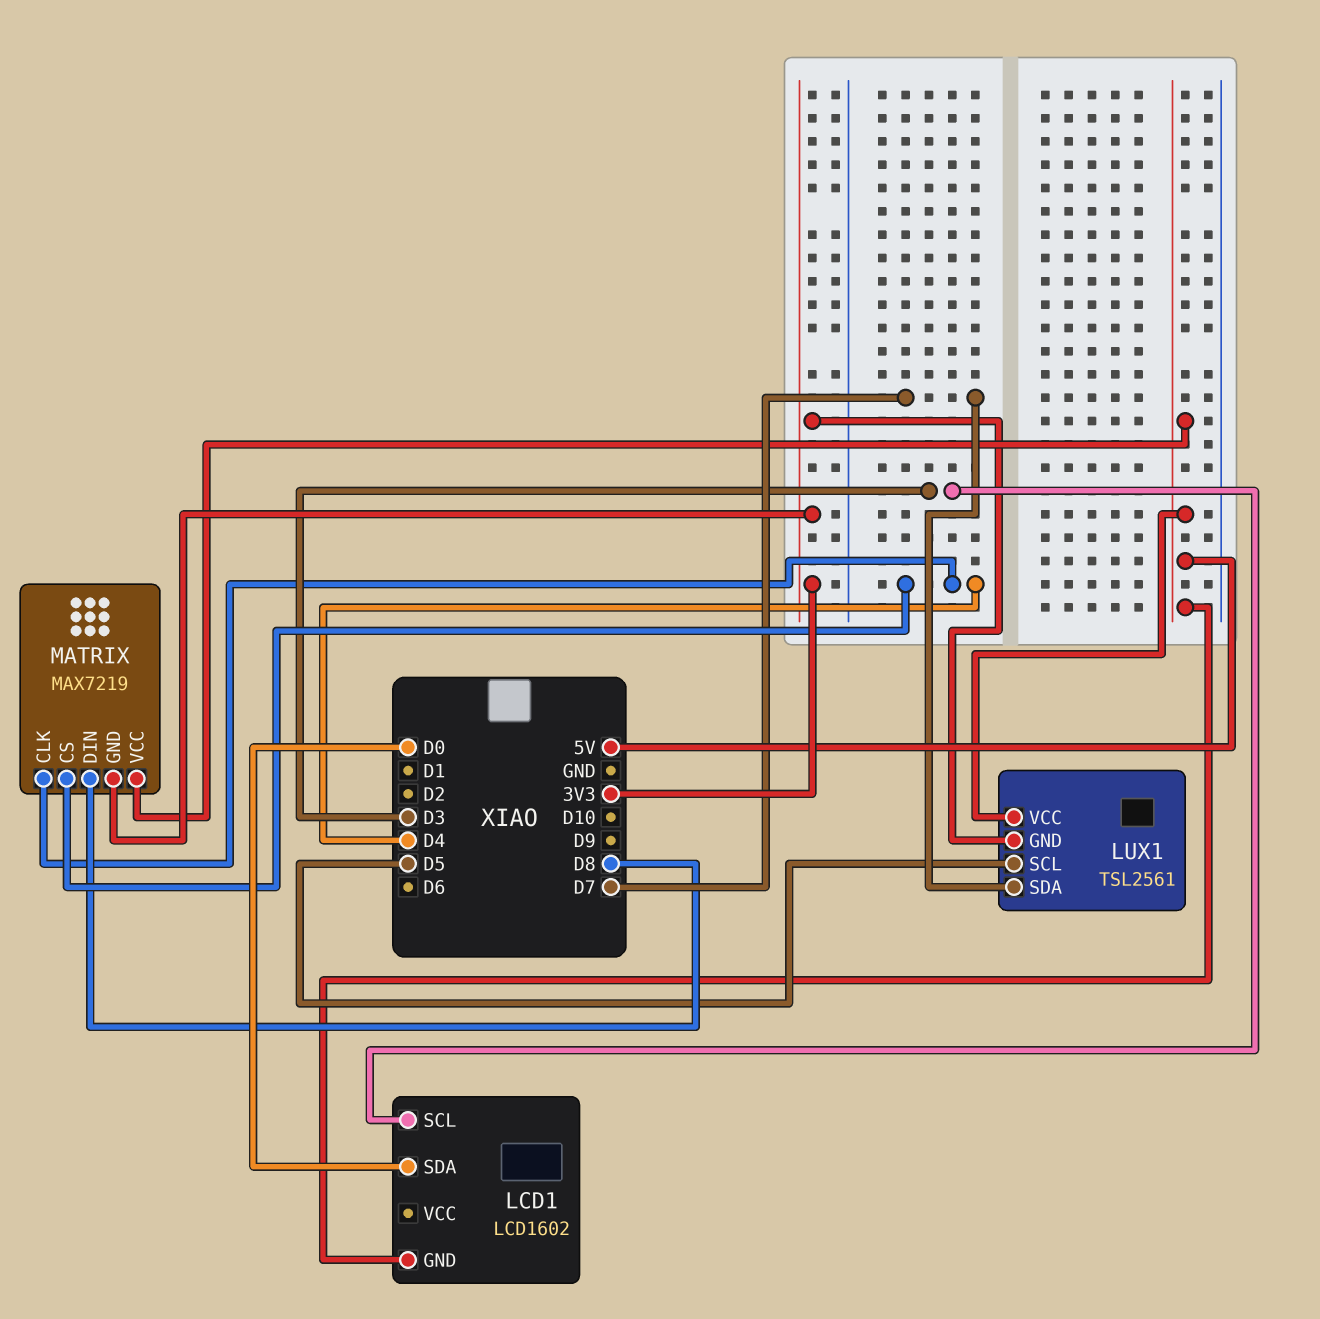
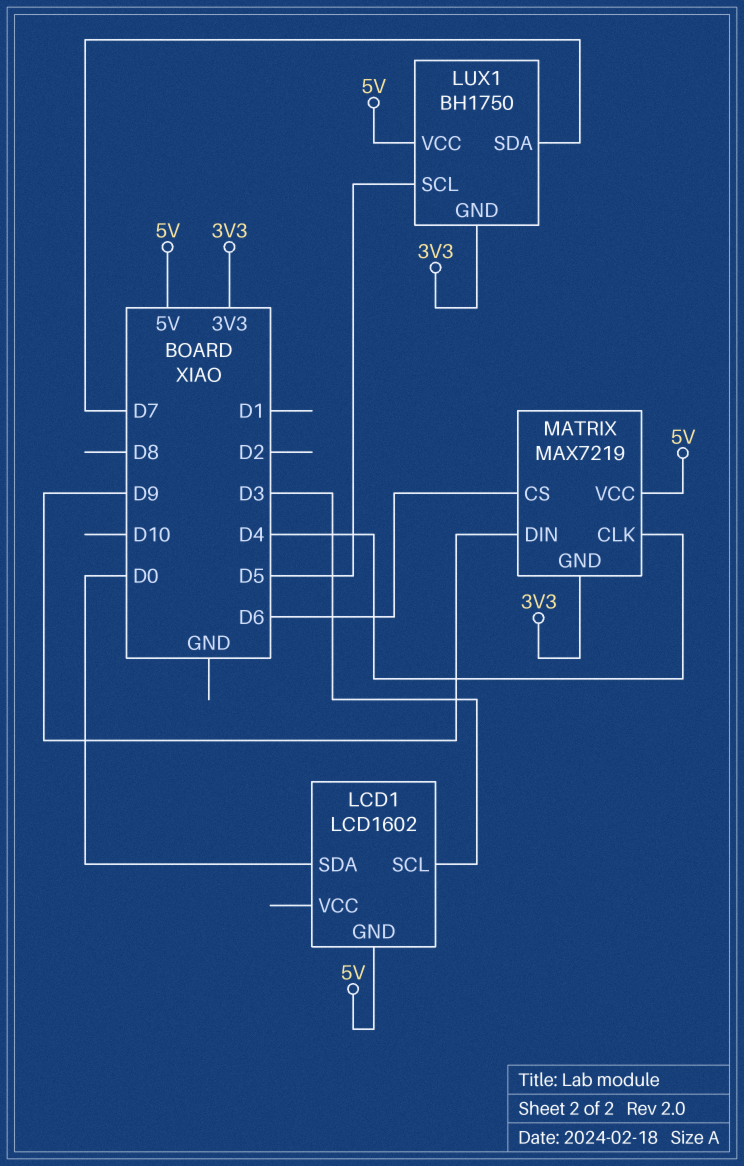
LUX1: TSL2561 -> BH1750
MATRIX pin CS: D4 -> D6
MATRIX pin DIN: D8 -> D9

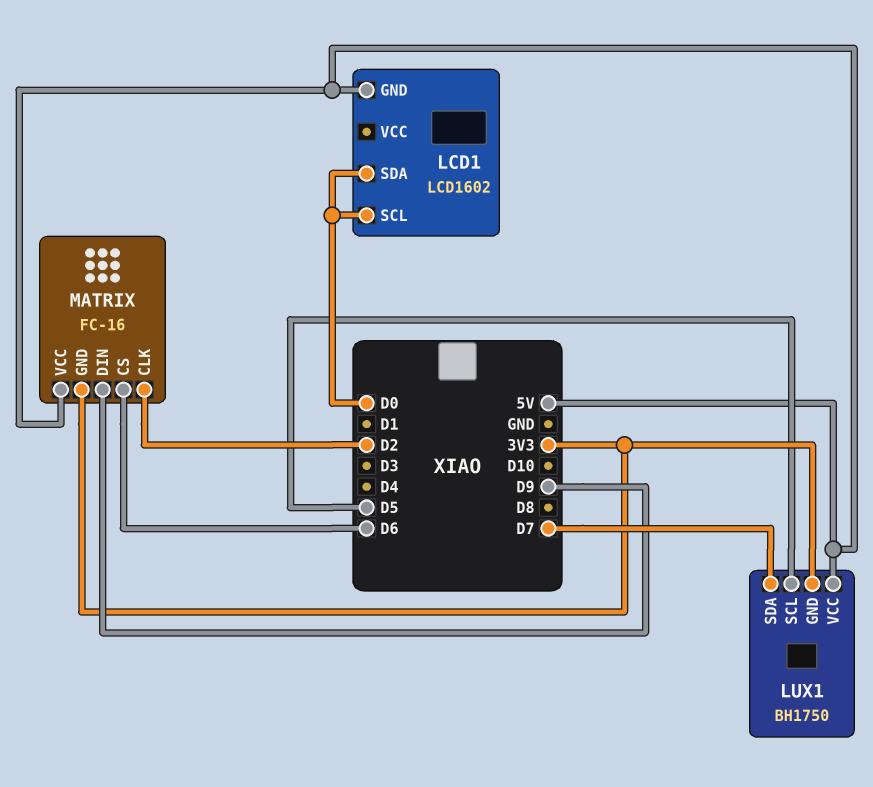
LCD1 pin SCL: D3 -> D0
MATRIX: MAX7219 -> FC-16
MATRIX pin CLK: D4 -> D2

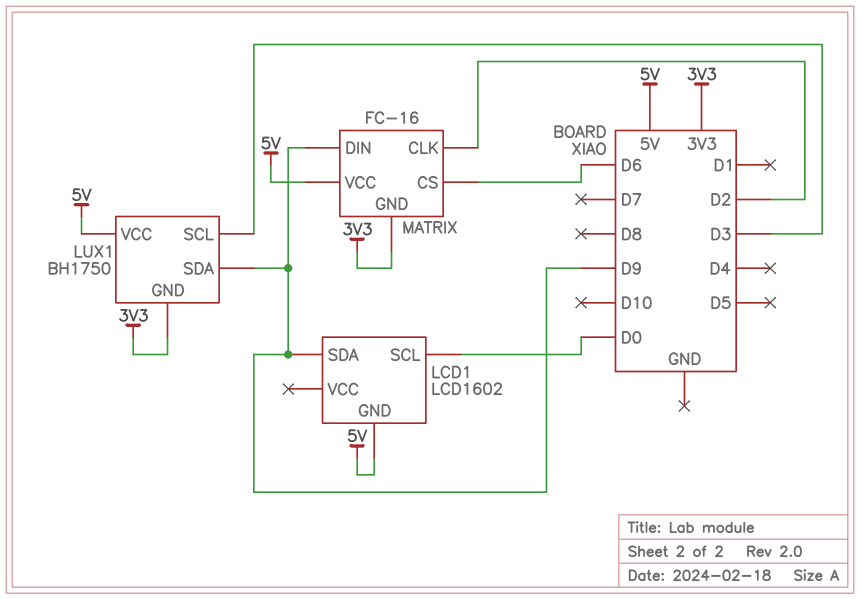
LCD1 pin SDA: D0 -> D9
LUX1 pin SCL: D5 -> D3
LUX1 pin SDA: D7 -> D9

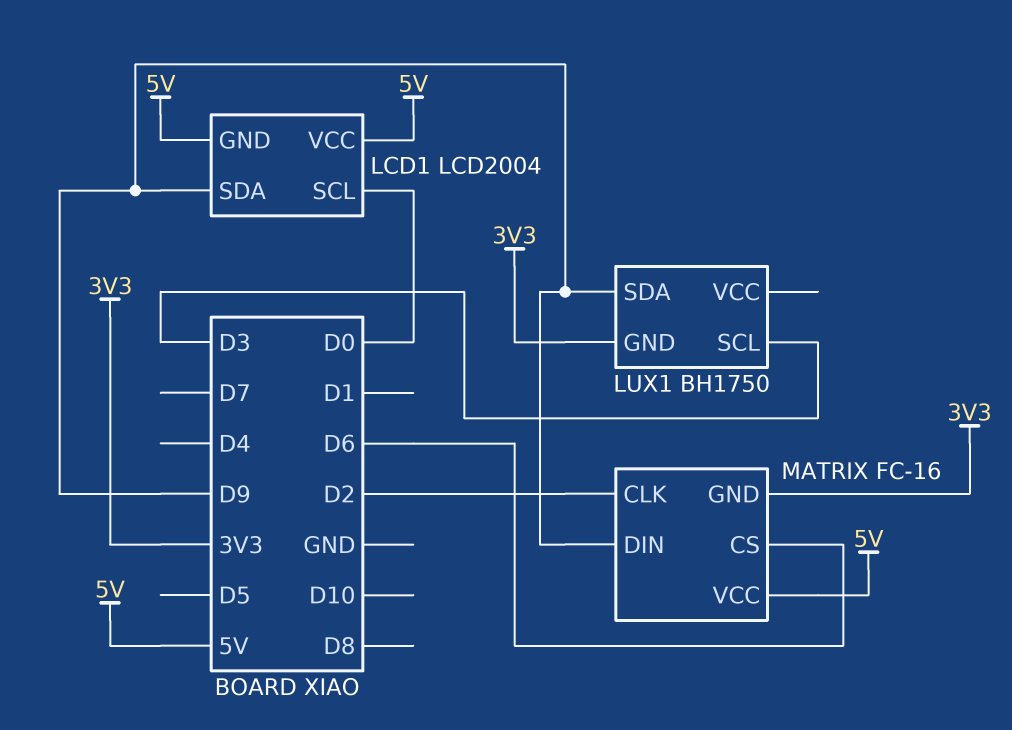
LCD1: LCD1602 -> LCD2004
LCD1 pin VCC: none -> 5V
LUX1 pin VCC: 5V -> none

